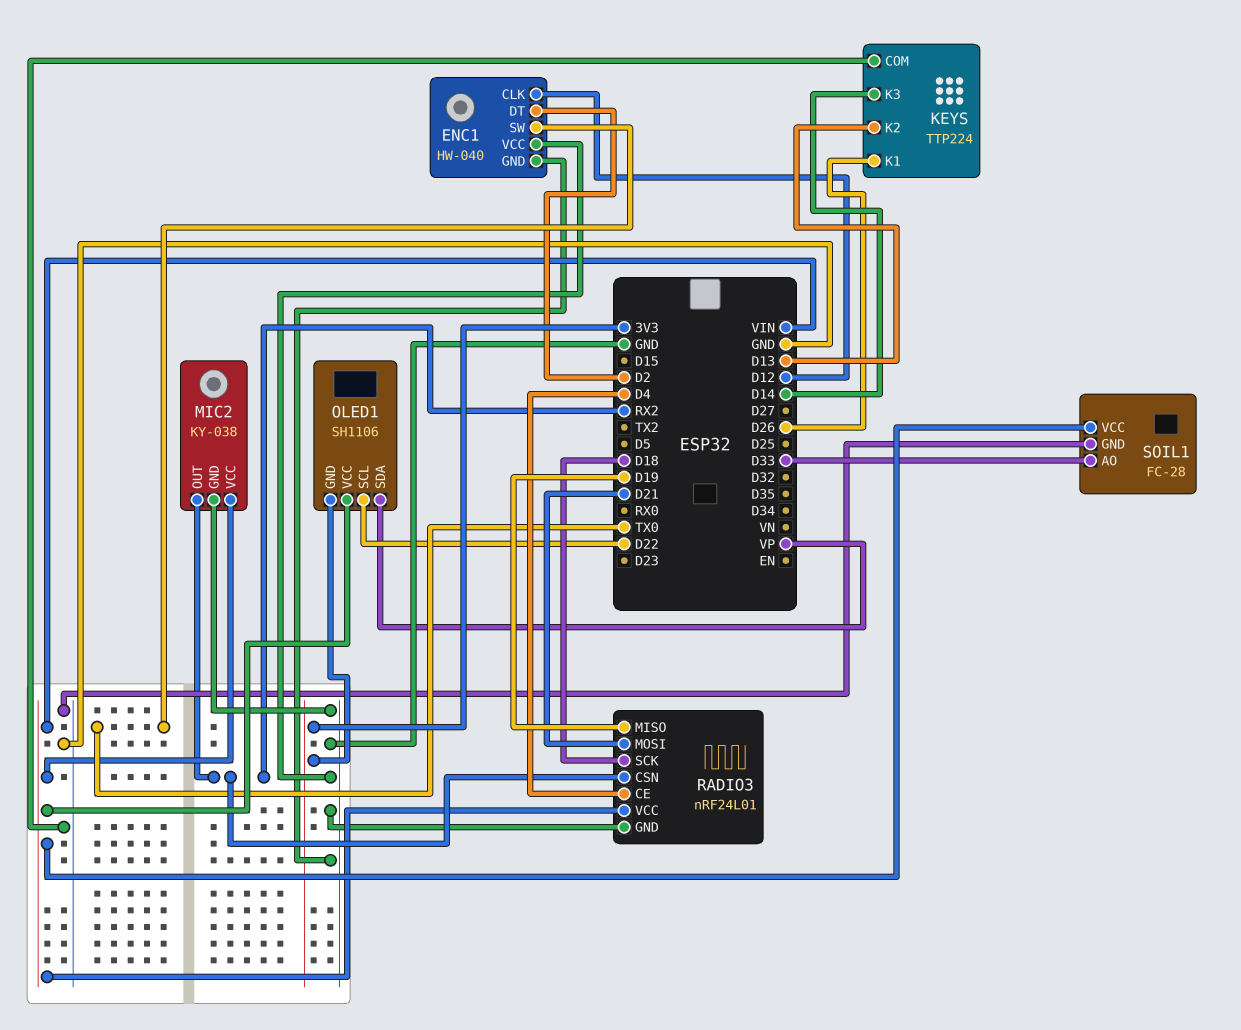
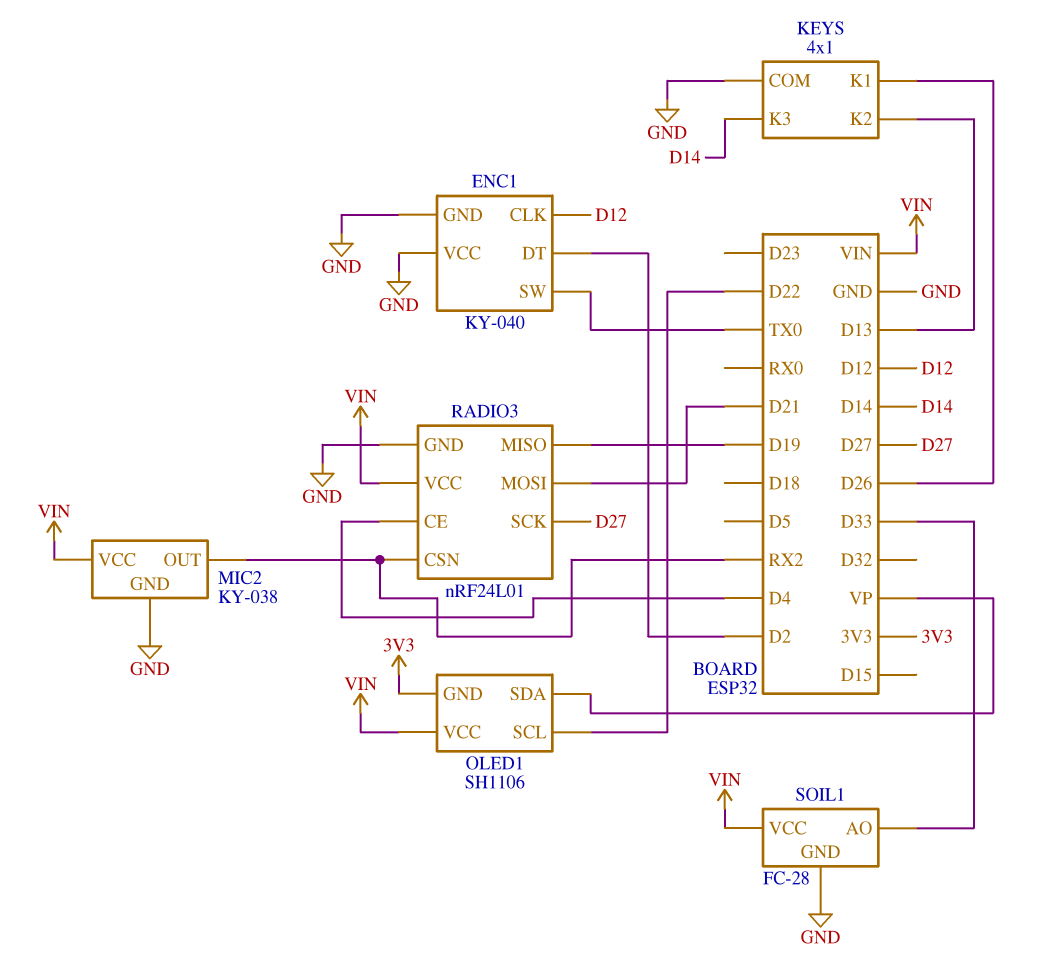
ENC1: HW-040 -> KY-040
KEYS: TTP224 -> 4x1
RADIO3 pin SCK: D18 -> D27

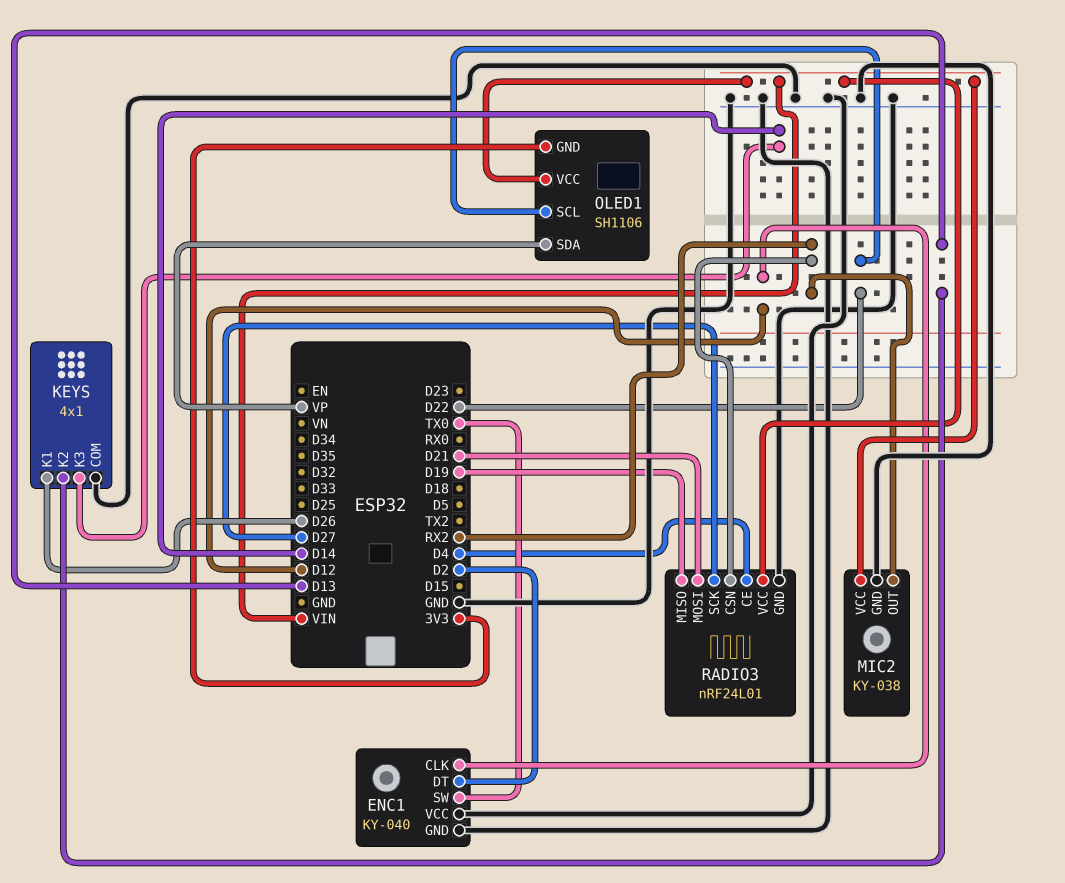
SOIL1: FC-28 -> none
SOIL1 pin AO: D33 -> none
SOIL1 pin GND: GND -> none
SOIL1 pin VCC: VIN -> none

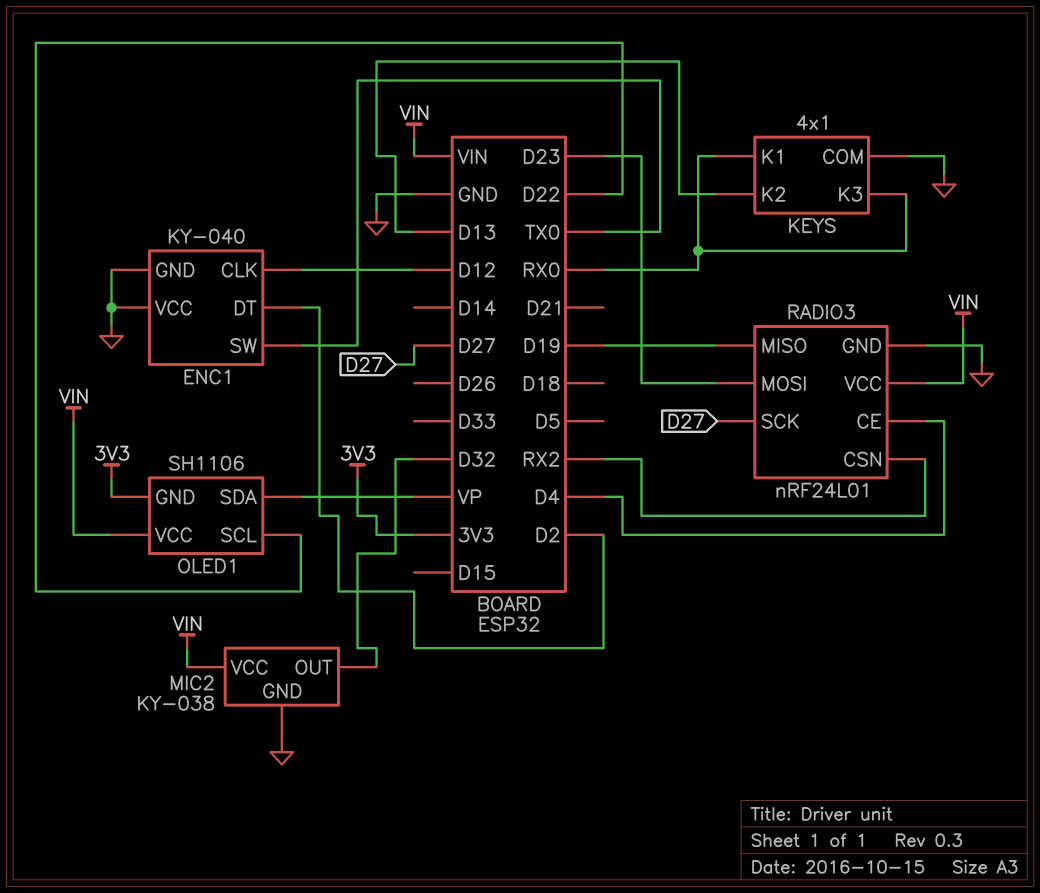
KEYS pin K1: D26 -> RX0
KEYS pin K3: D14 -> RX0
MIC2 pin OUT: RX2 -> D32
RADIO3 pin MOSI: D21 -> D23

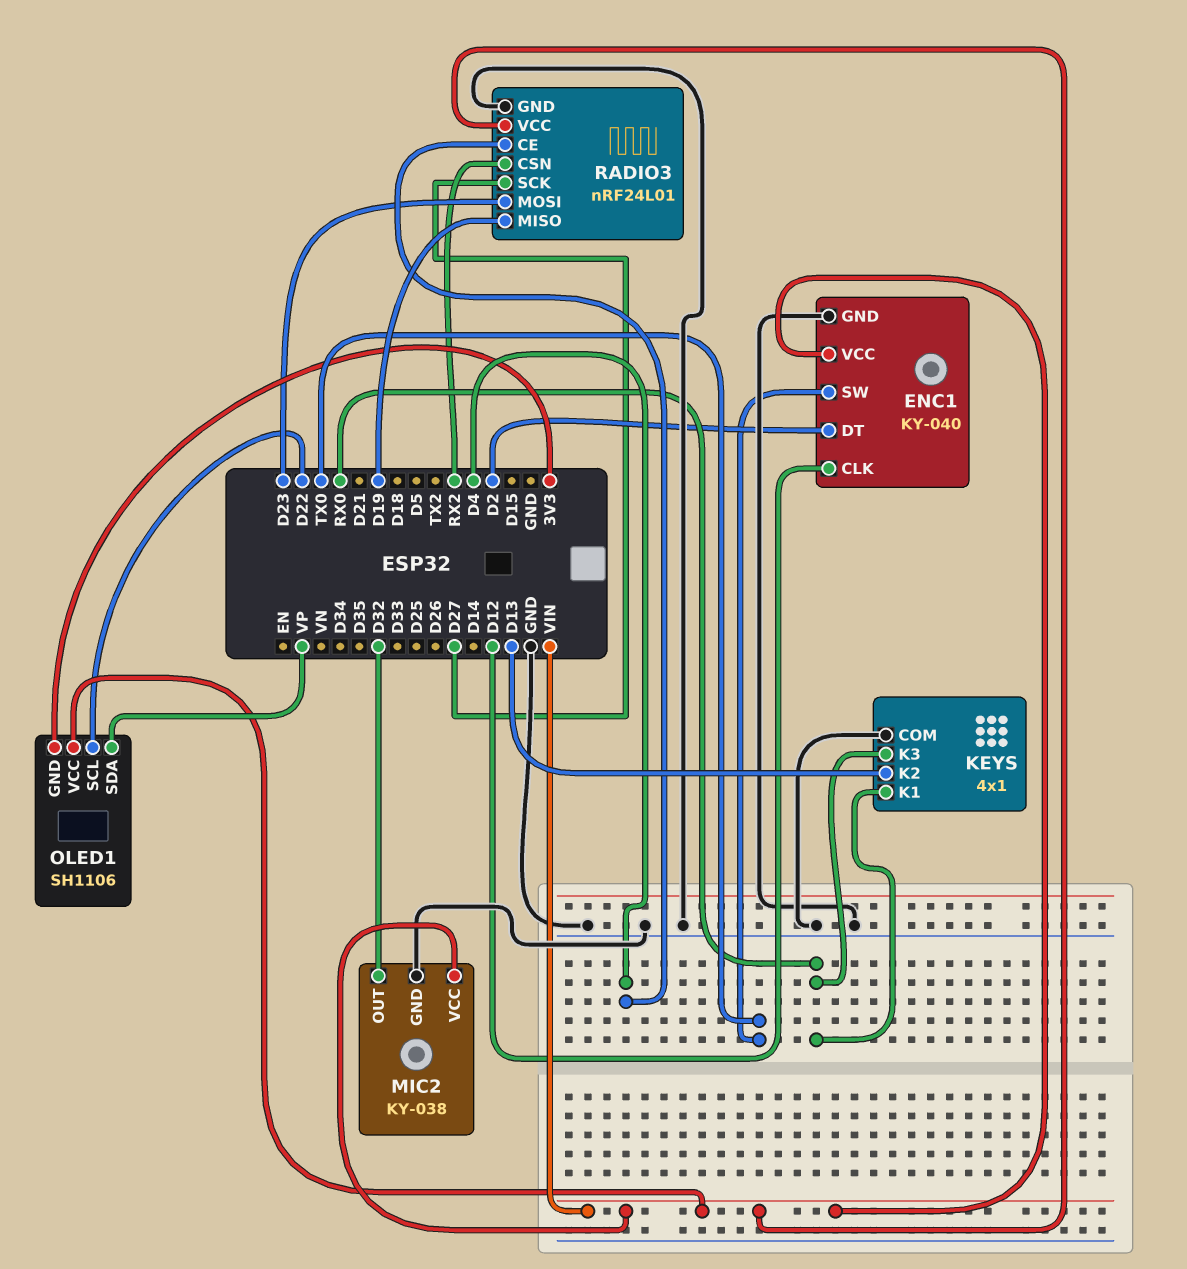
ENC1 pin VCC: GND -> VIN

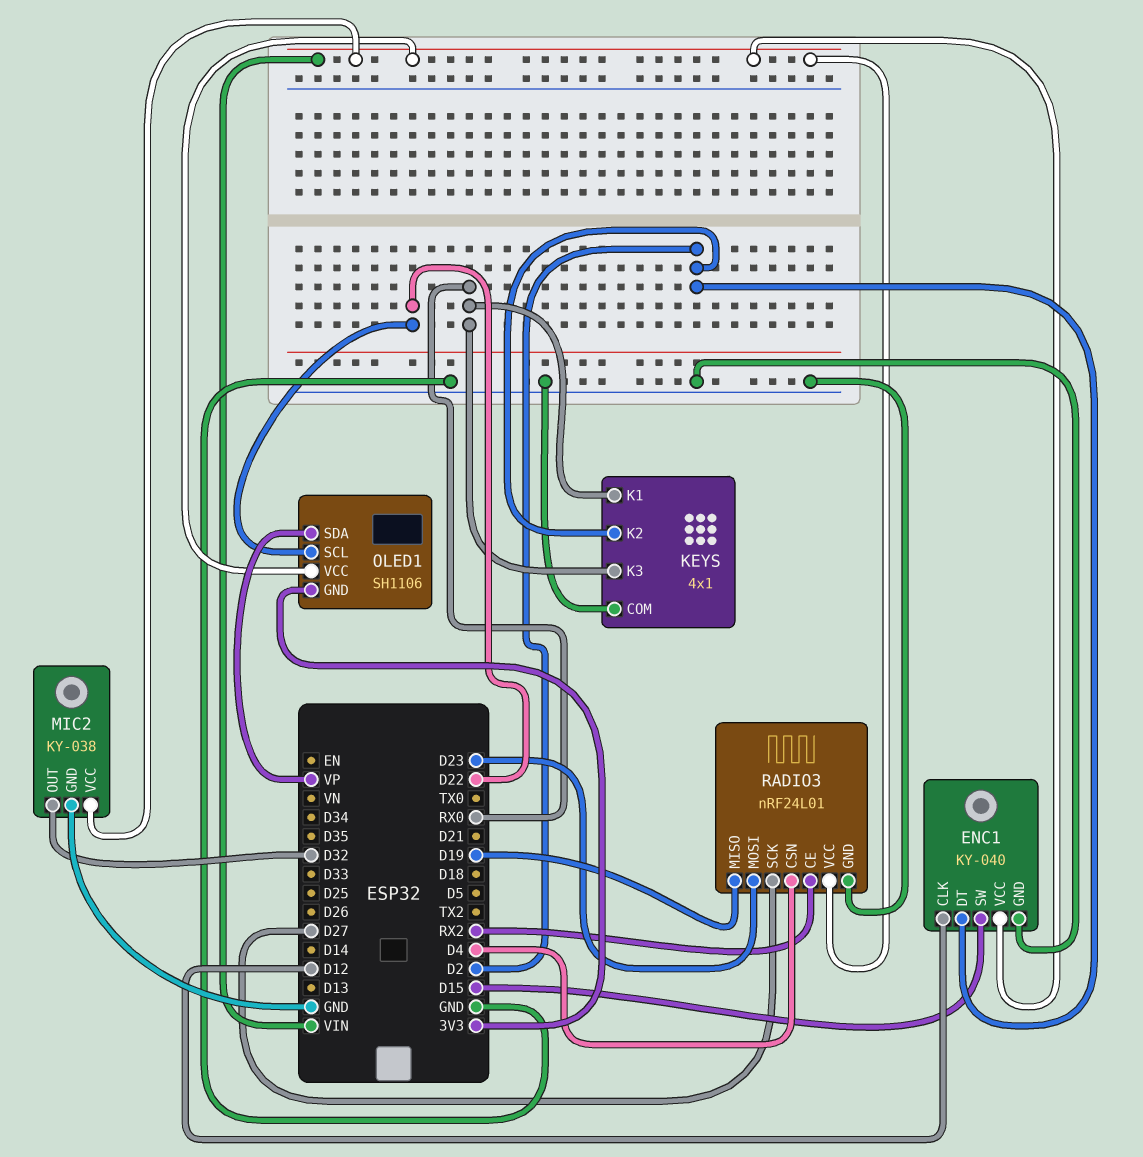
ENC1 pin SW: TX0 -> D15
KEYS pin K2: D13 -> D2
RADIO3 pin CE: D4 -> RX2
RADIO3 pin CSN: RX2 -> D4

